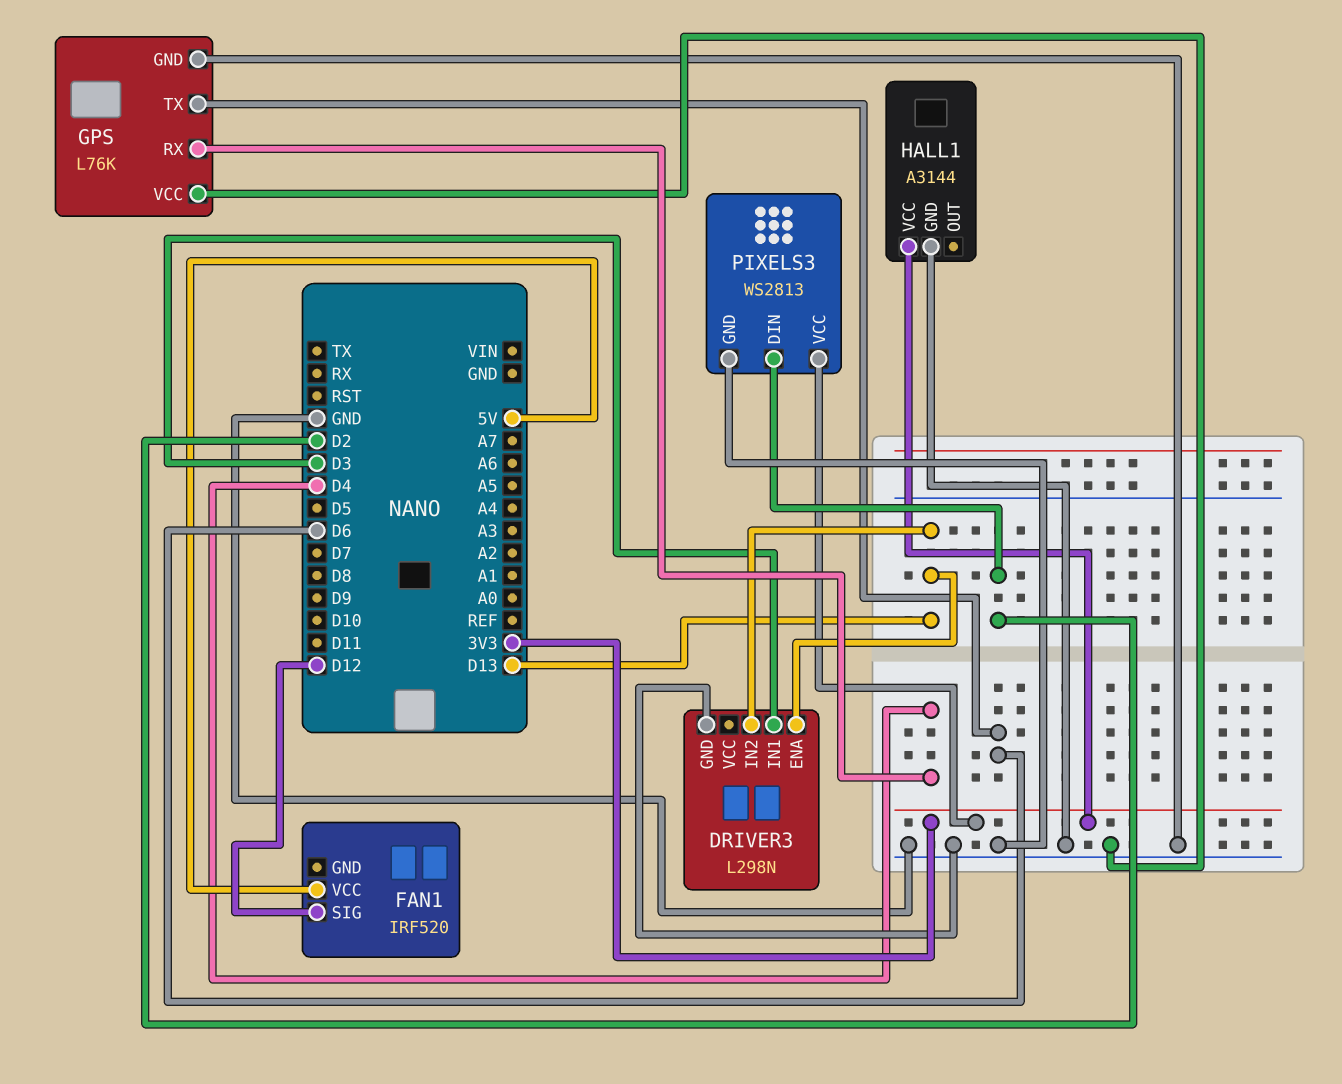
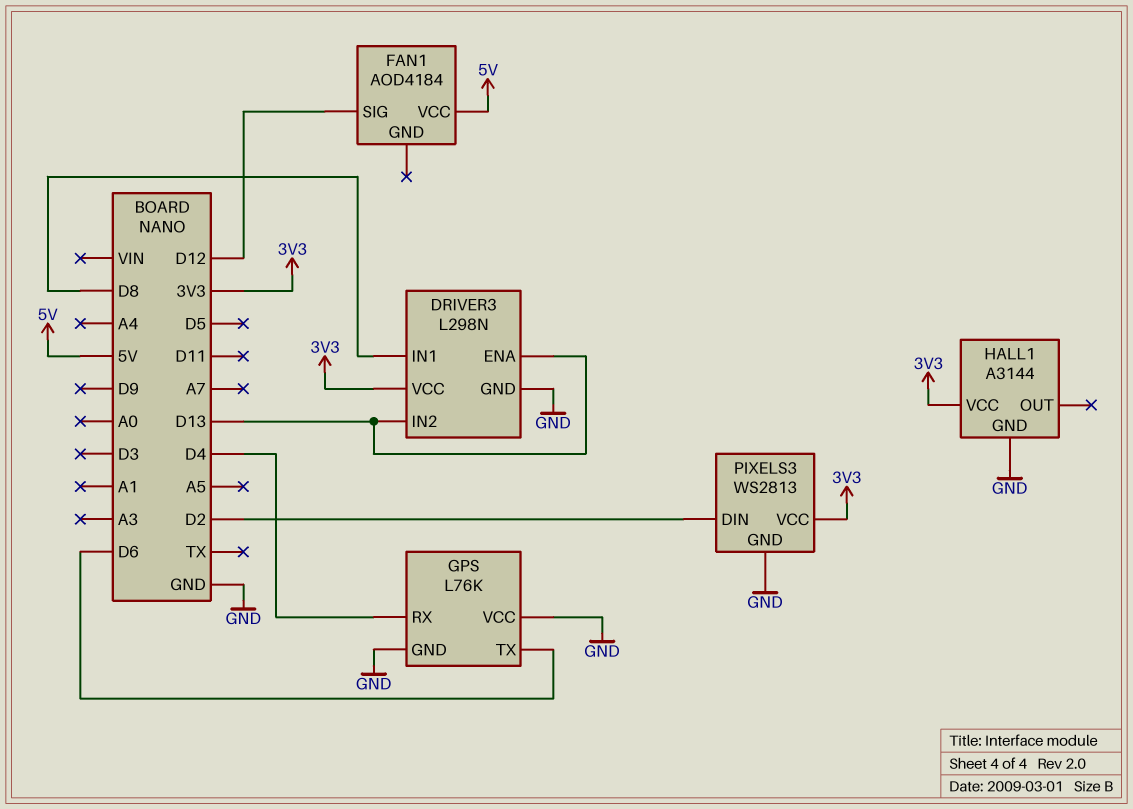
DRIVER3 pin IN1: D3 -> D8
DRIVER3 pin VCC: none -> 3V3
FAN1: IRF520 -> AOD4184

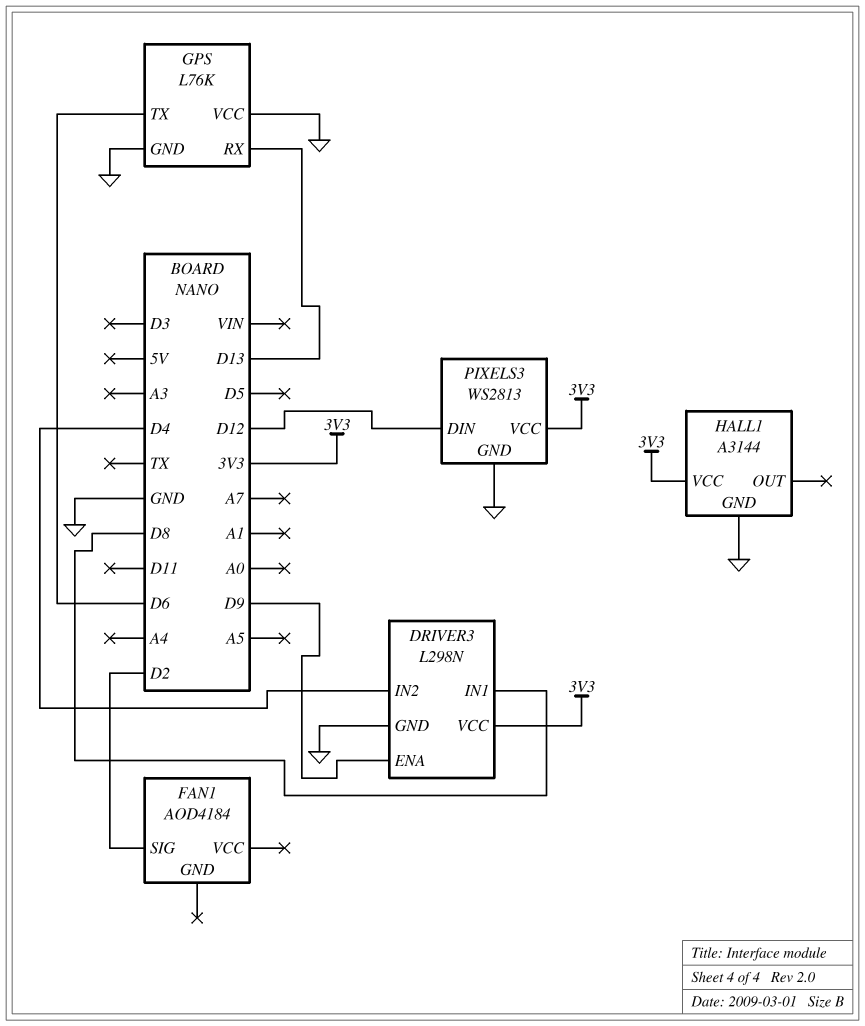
DRIVER3 pin ENA: D13 -> D9
DRIVER3 pin IN2: D13 -> D4
FAN1 pin SIG: D12 -> D2
FAN1 pin VCC: 5V -> none
GPS pin RX: D4 -> D13
PIXELS3 pin DIN: D2 -> D12

